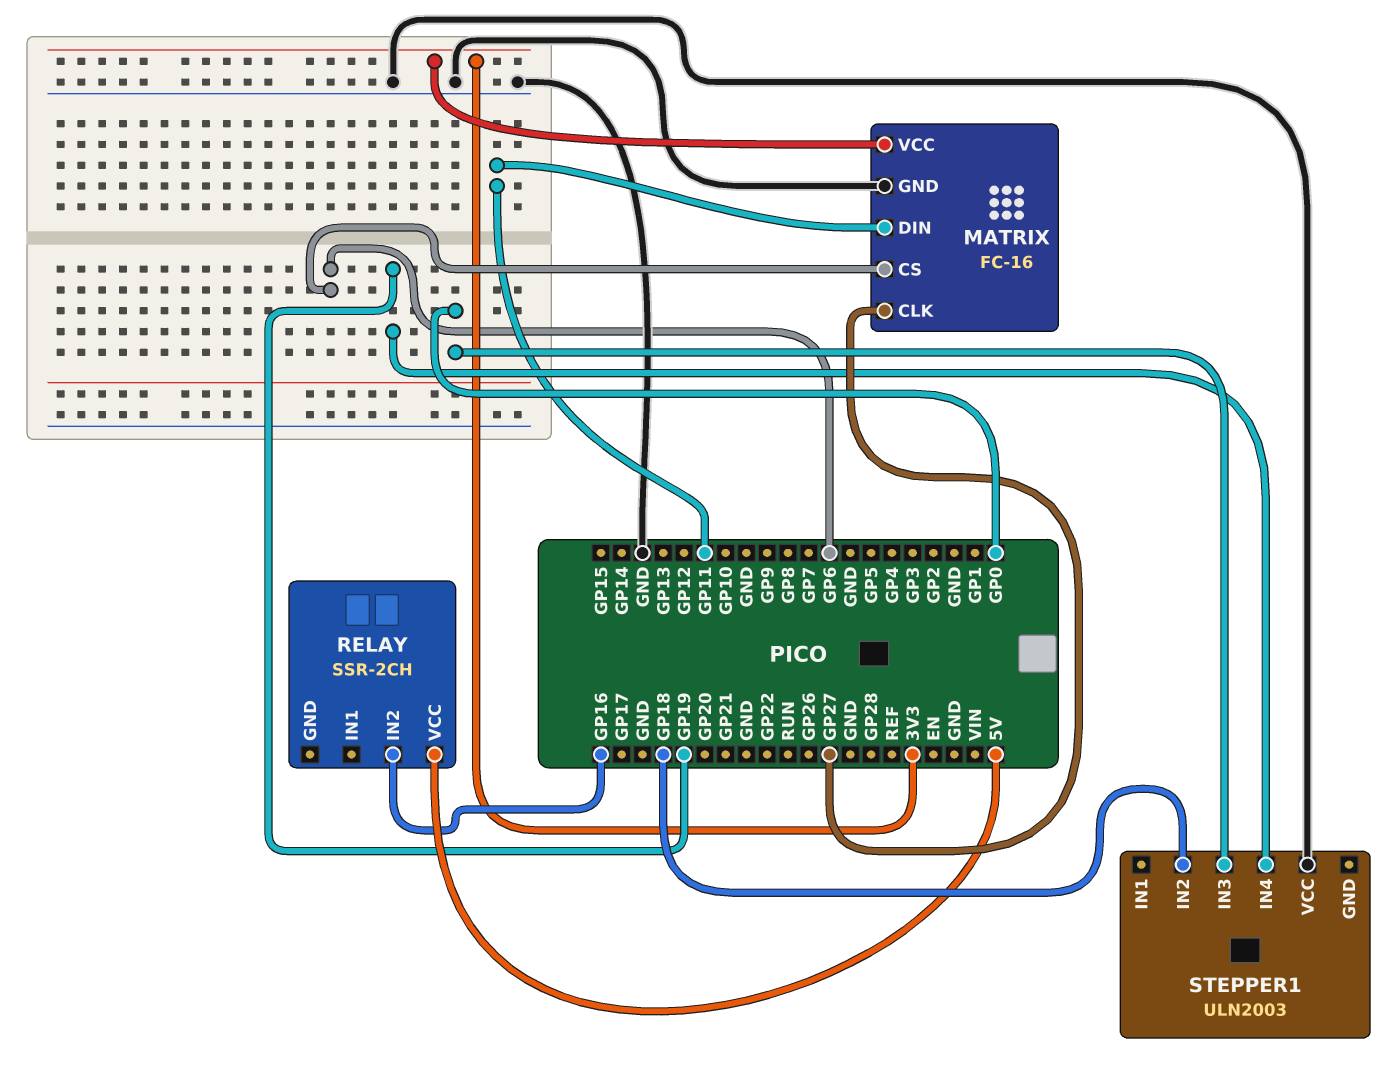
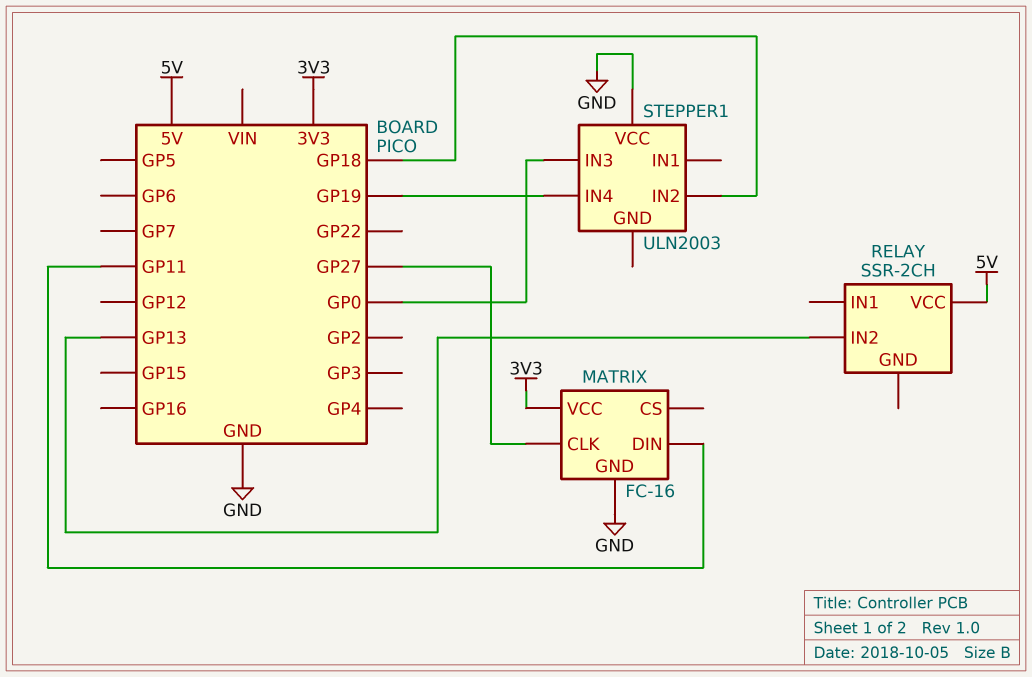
MATRIX pin CS: GP6 -> none
RELAY pin IN2: GP16 -> GP13

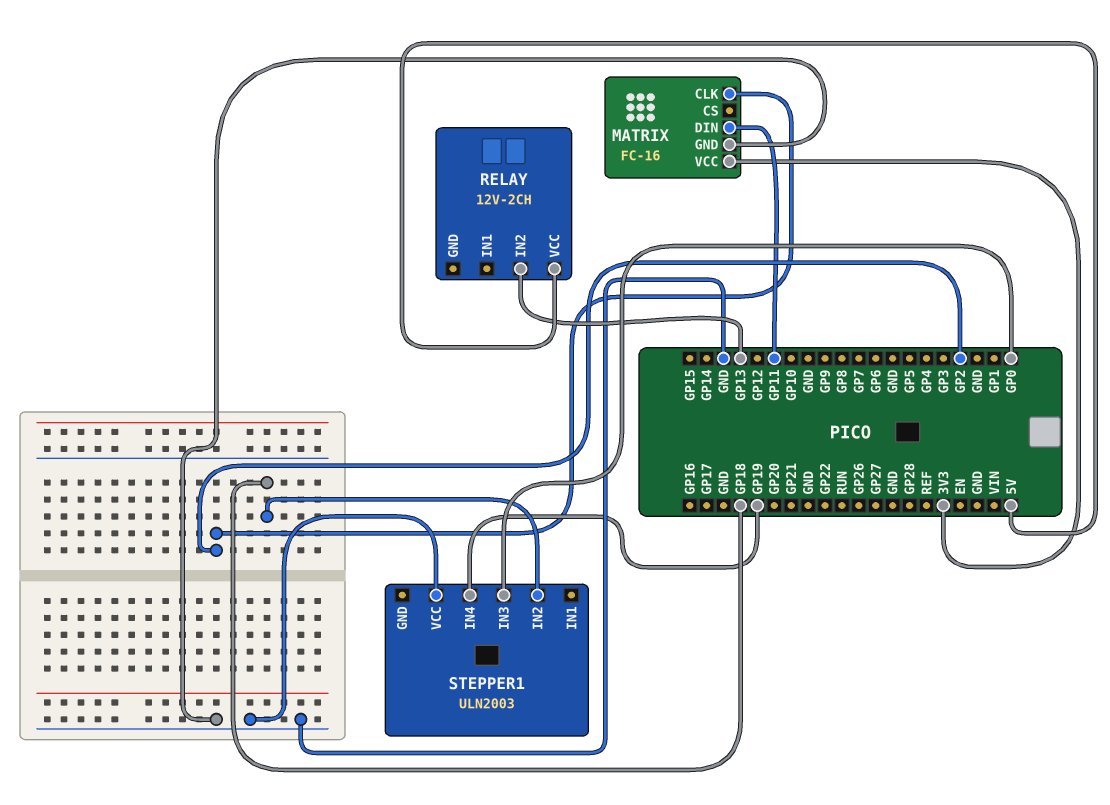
MATRIX pin CLK: GP27 -> GP2
RELAY: SSR-2CH -> 12V-2CH

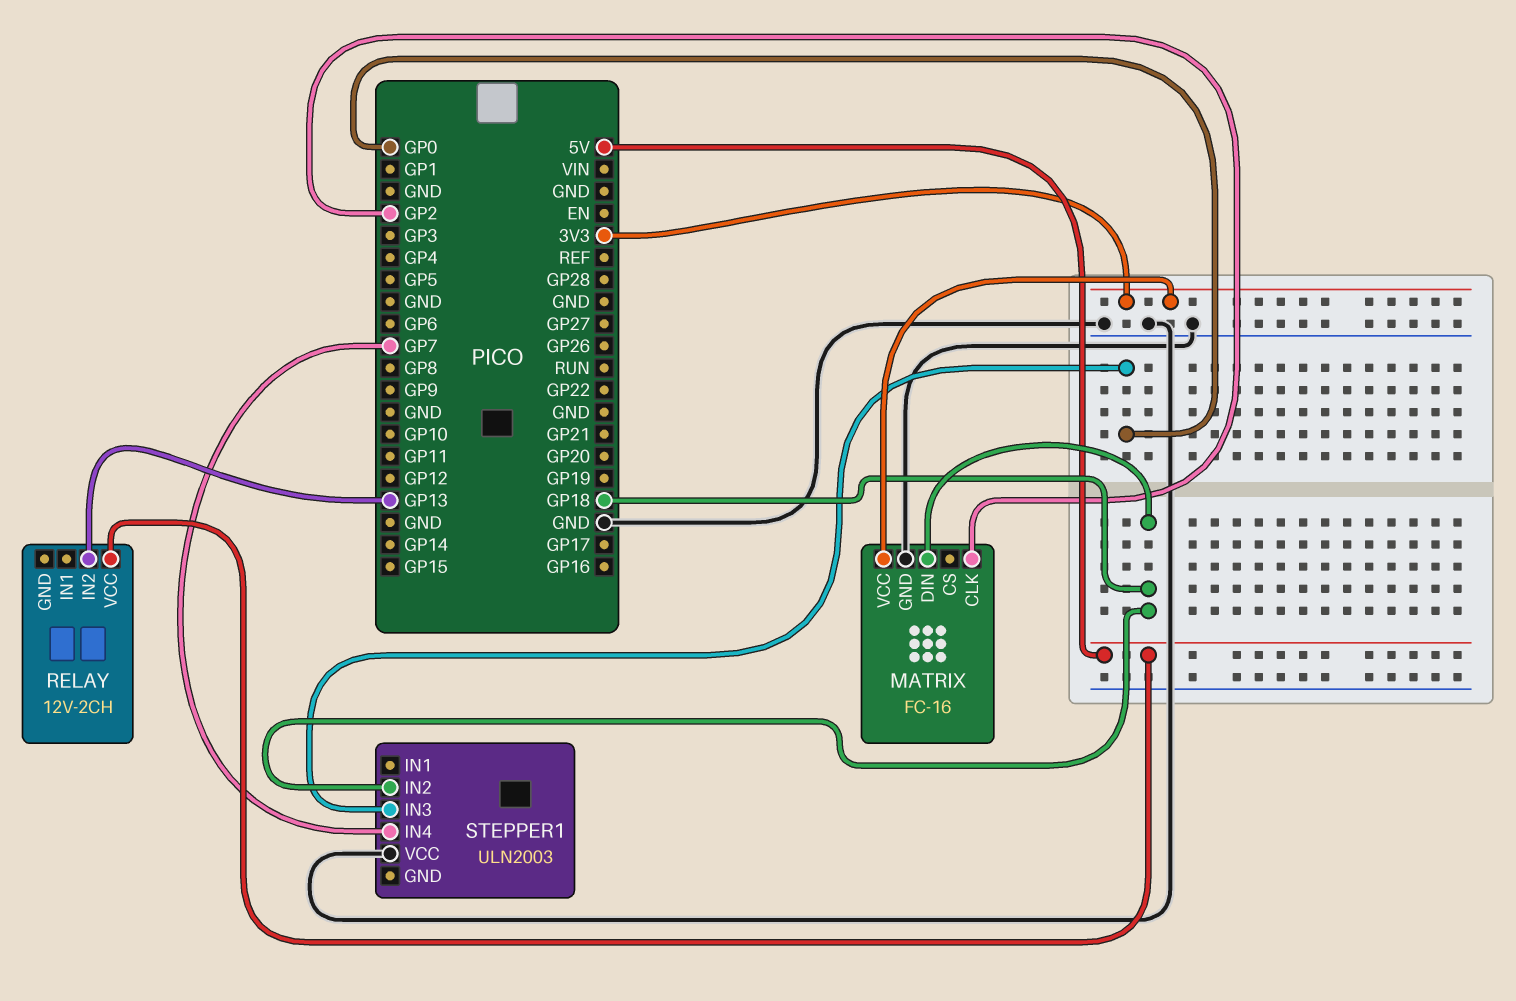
MATRIX pin DIN: GP11 -> GP18
STEPPER1 pin IN4: GP19 -> GP7

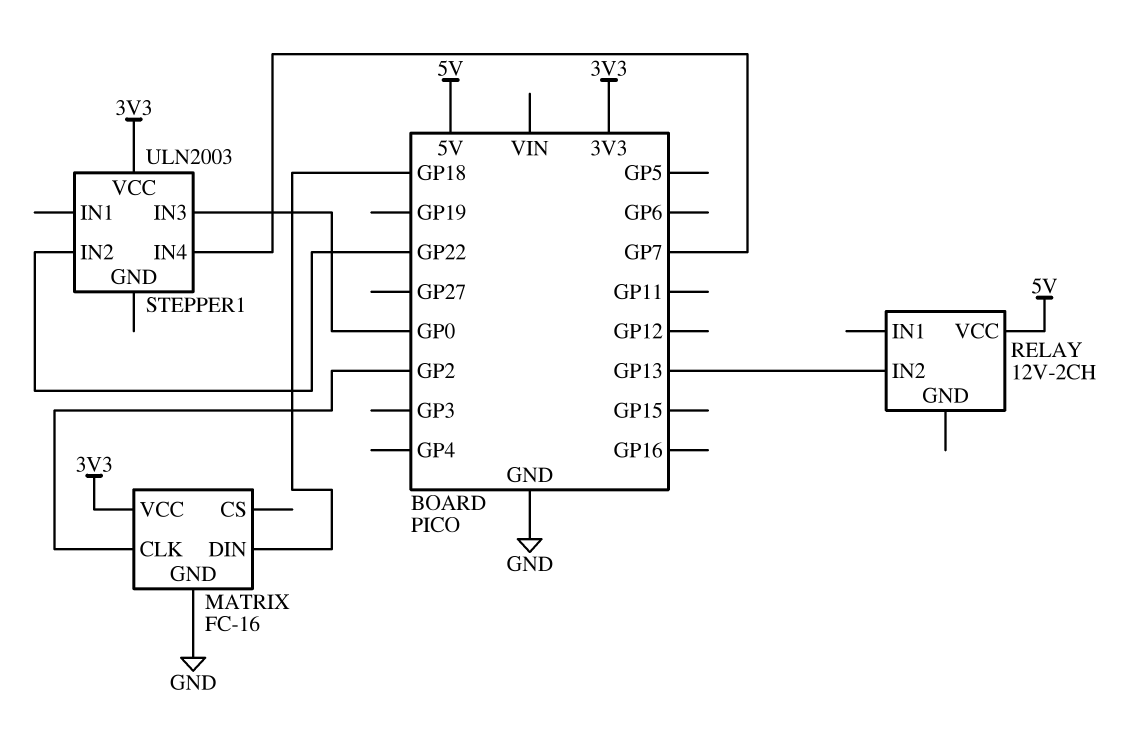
STEPPER1 pin IN2: GP18 -> GP22
STEPPER1 pin VCC: GND -> 3V3

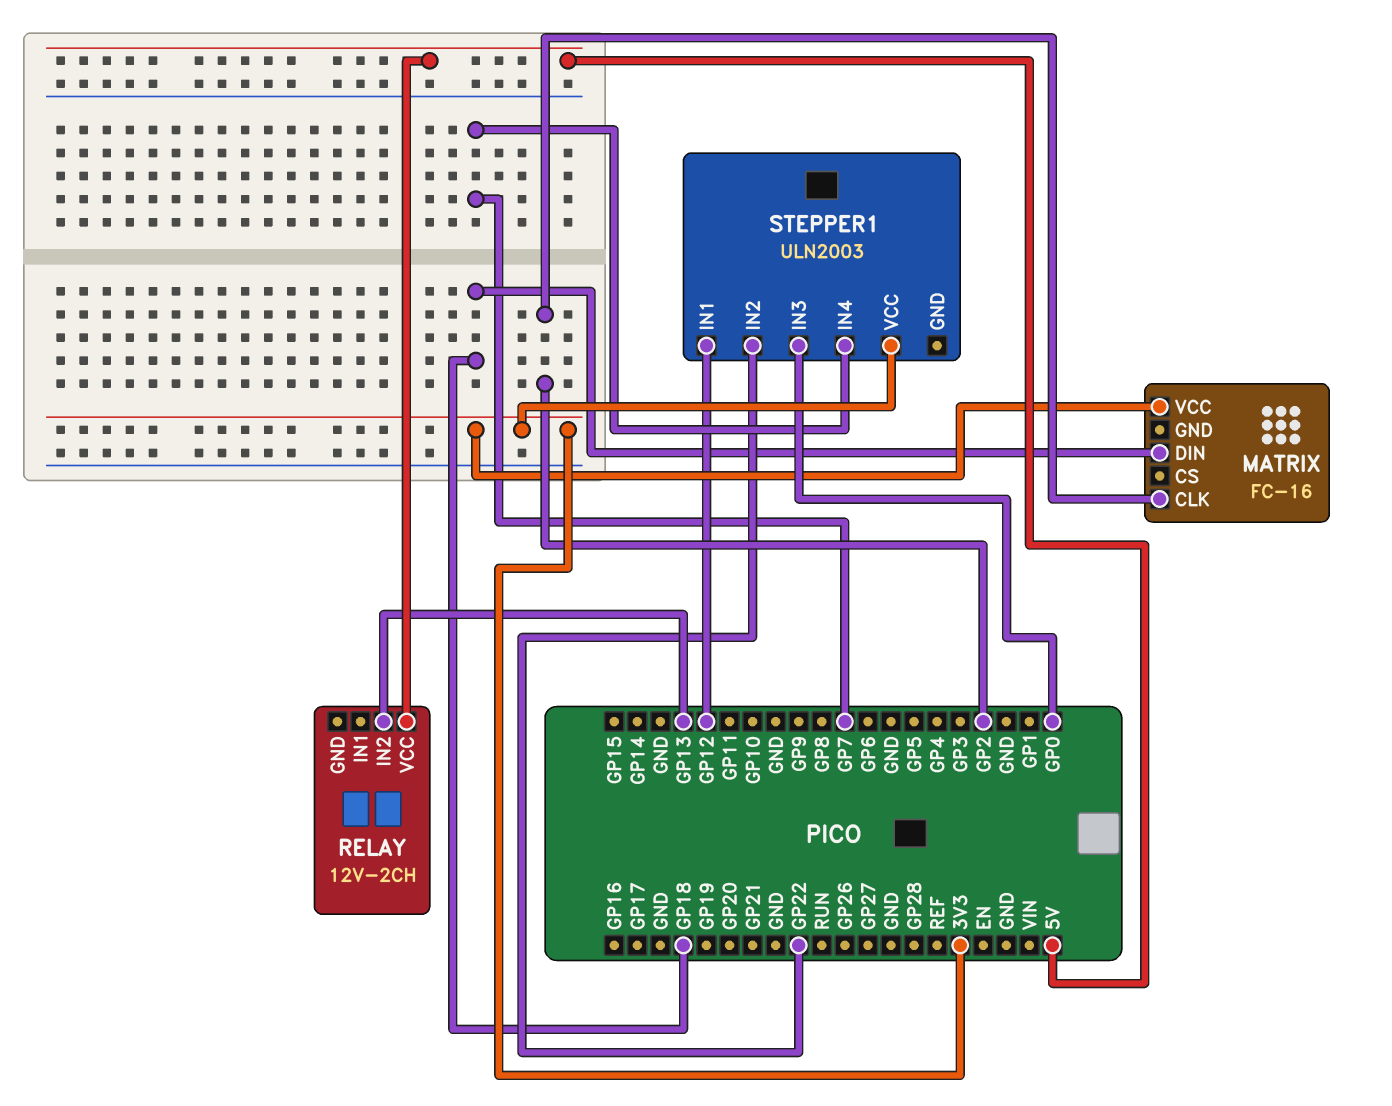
MATRIX pin GND: GND -> none
STEPPER1 pin IN1: none -> GP12

